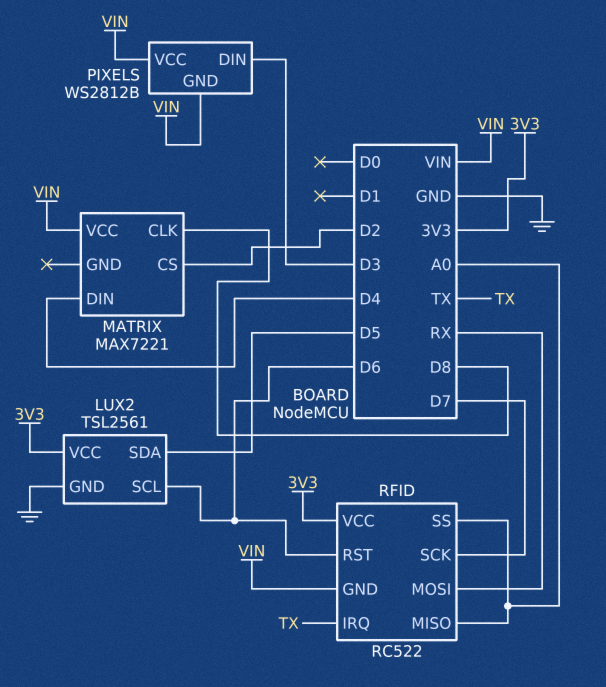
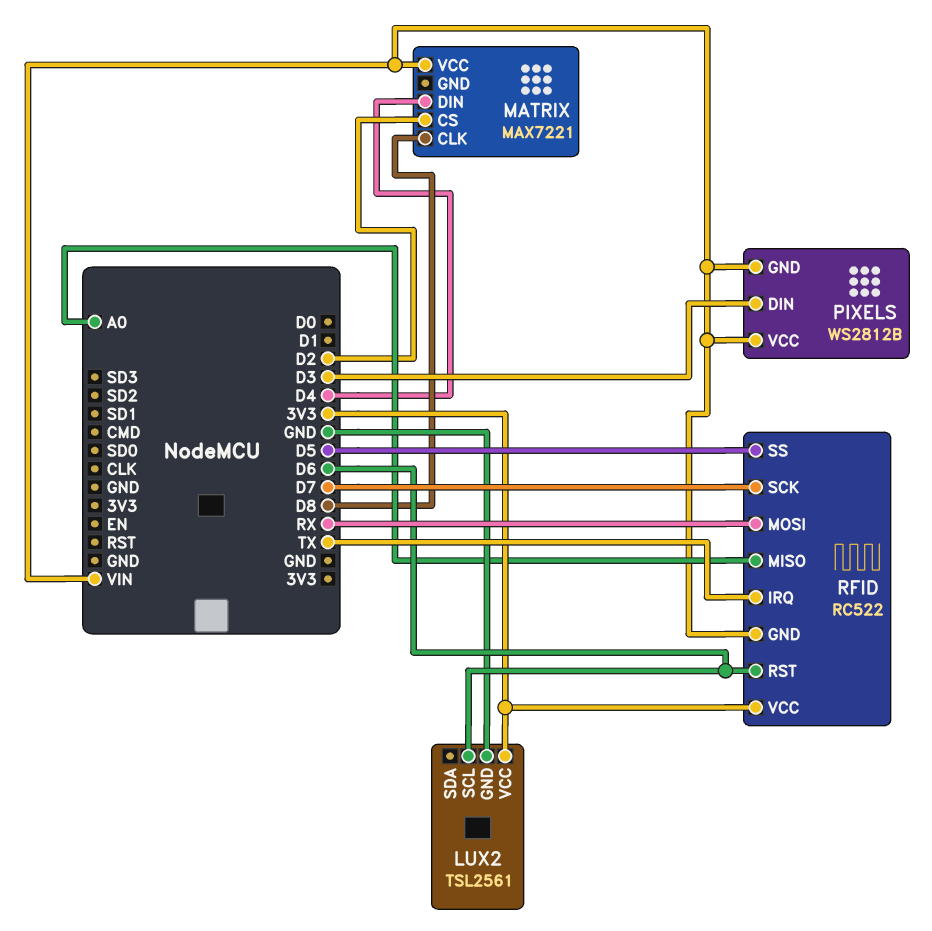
LUX2 pin SDA: D5 -> none
RFID pin SS: A0 -> D5

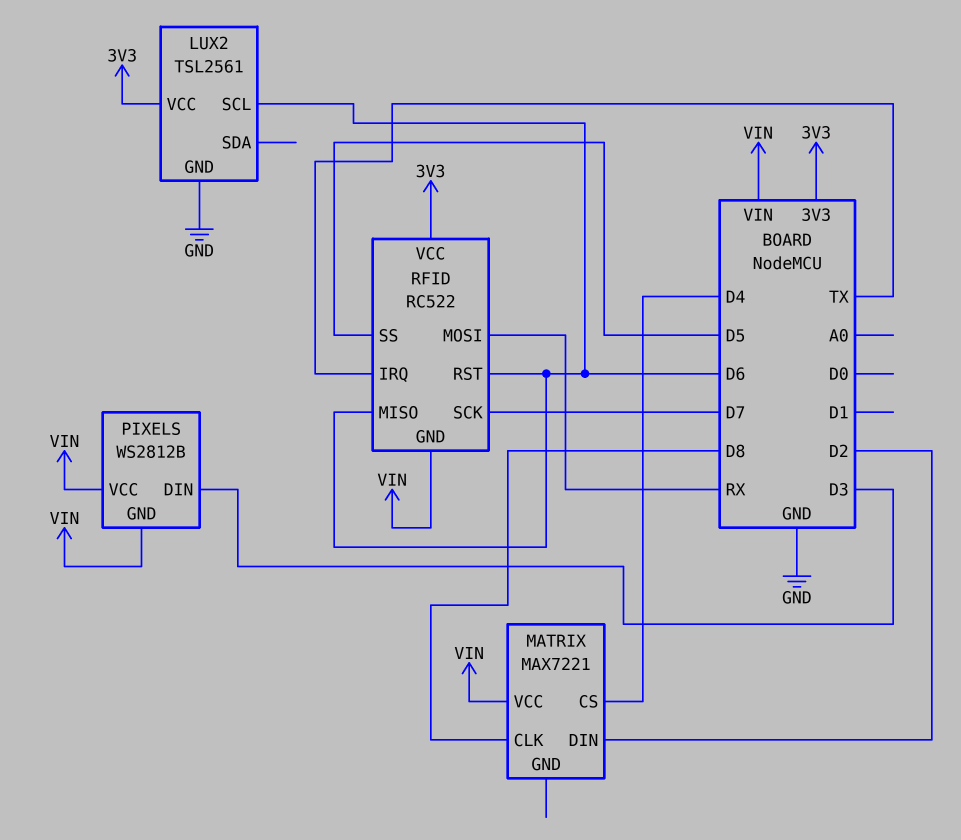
MATRIX pin CS: D2 -> D4
MATRIX pin DIN: D4 -> D2
RFID pin MISO: A0 -> D6

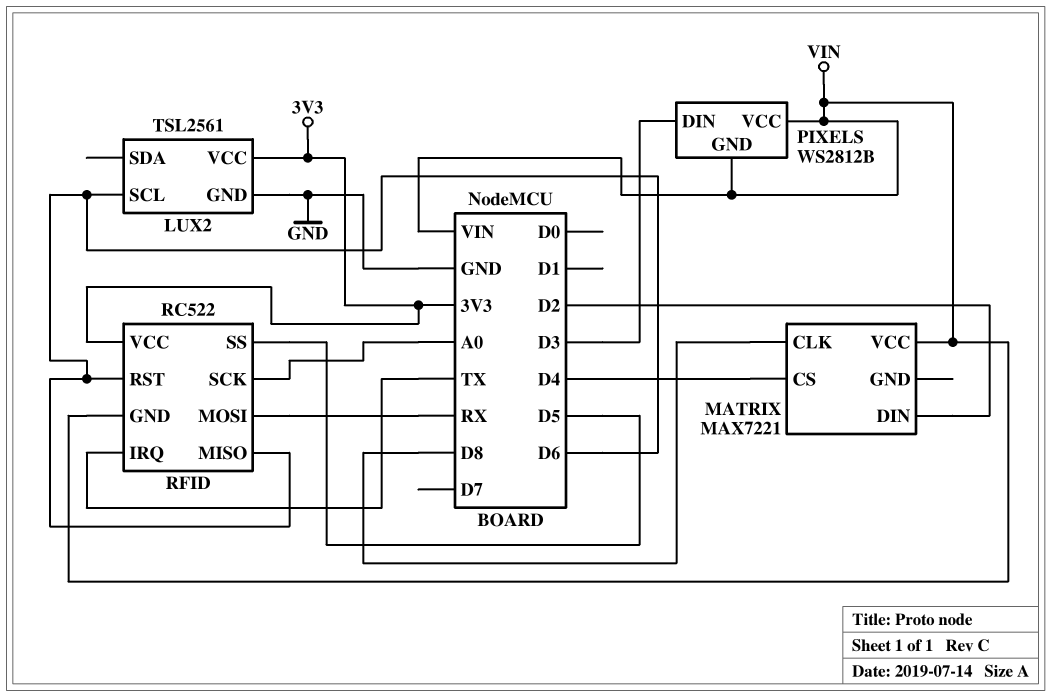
RFID pin SCK: D7 -> A0

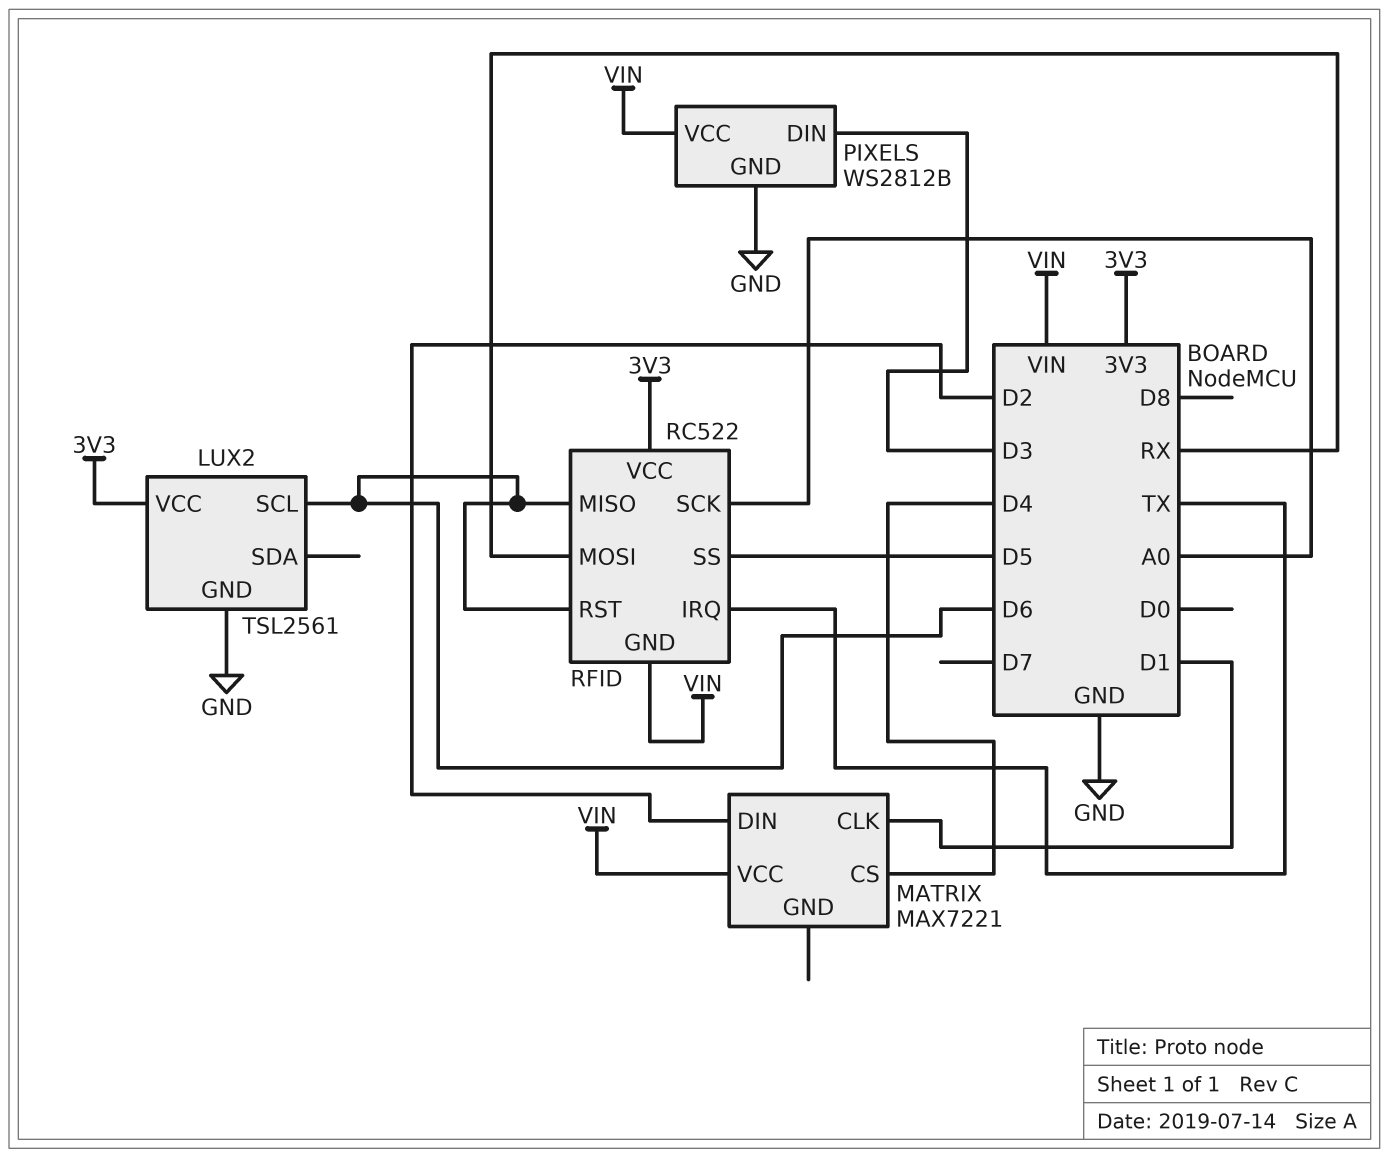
MATRIX pin CLK: D8 -> D1
PIXELS pin GND: VIN -> GND

